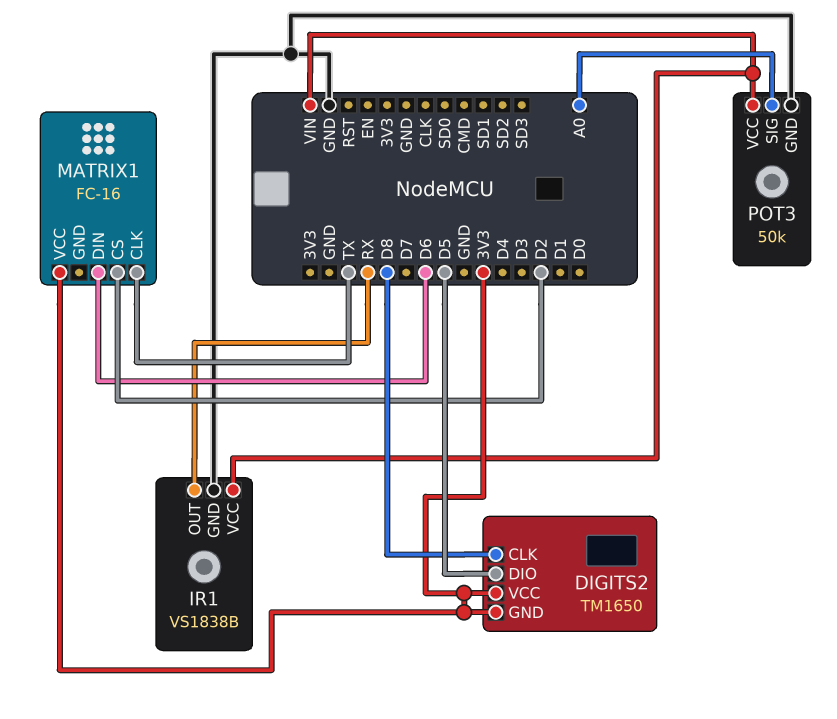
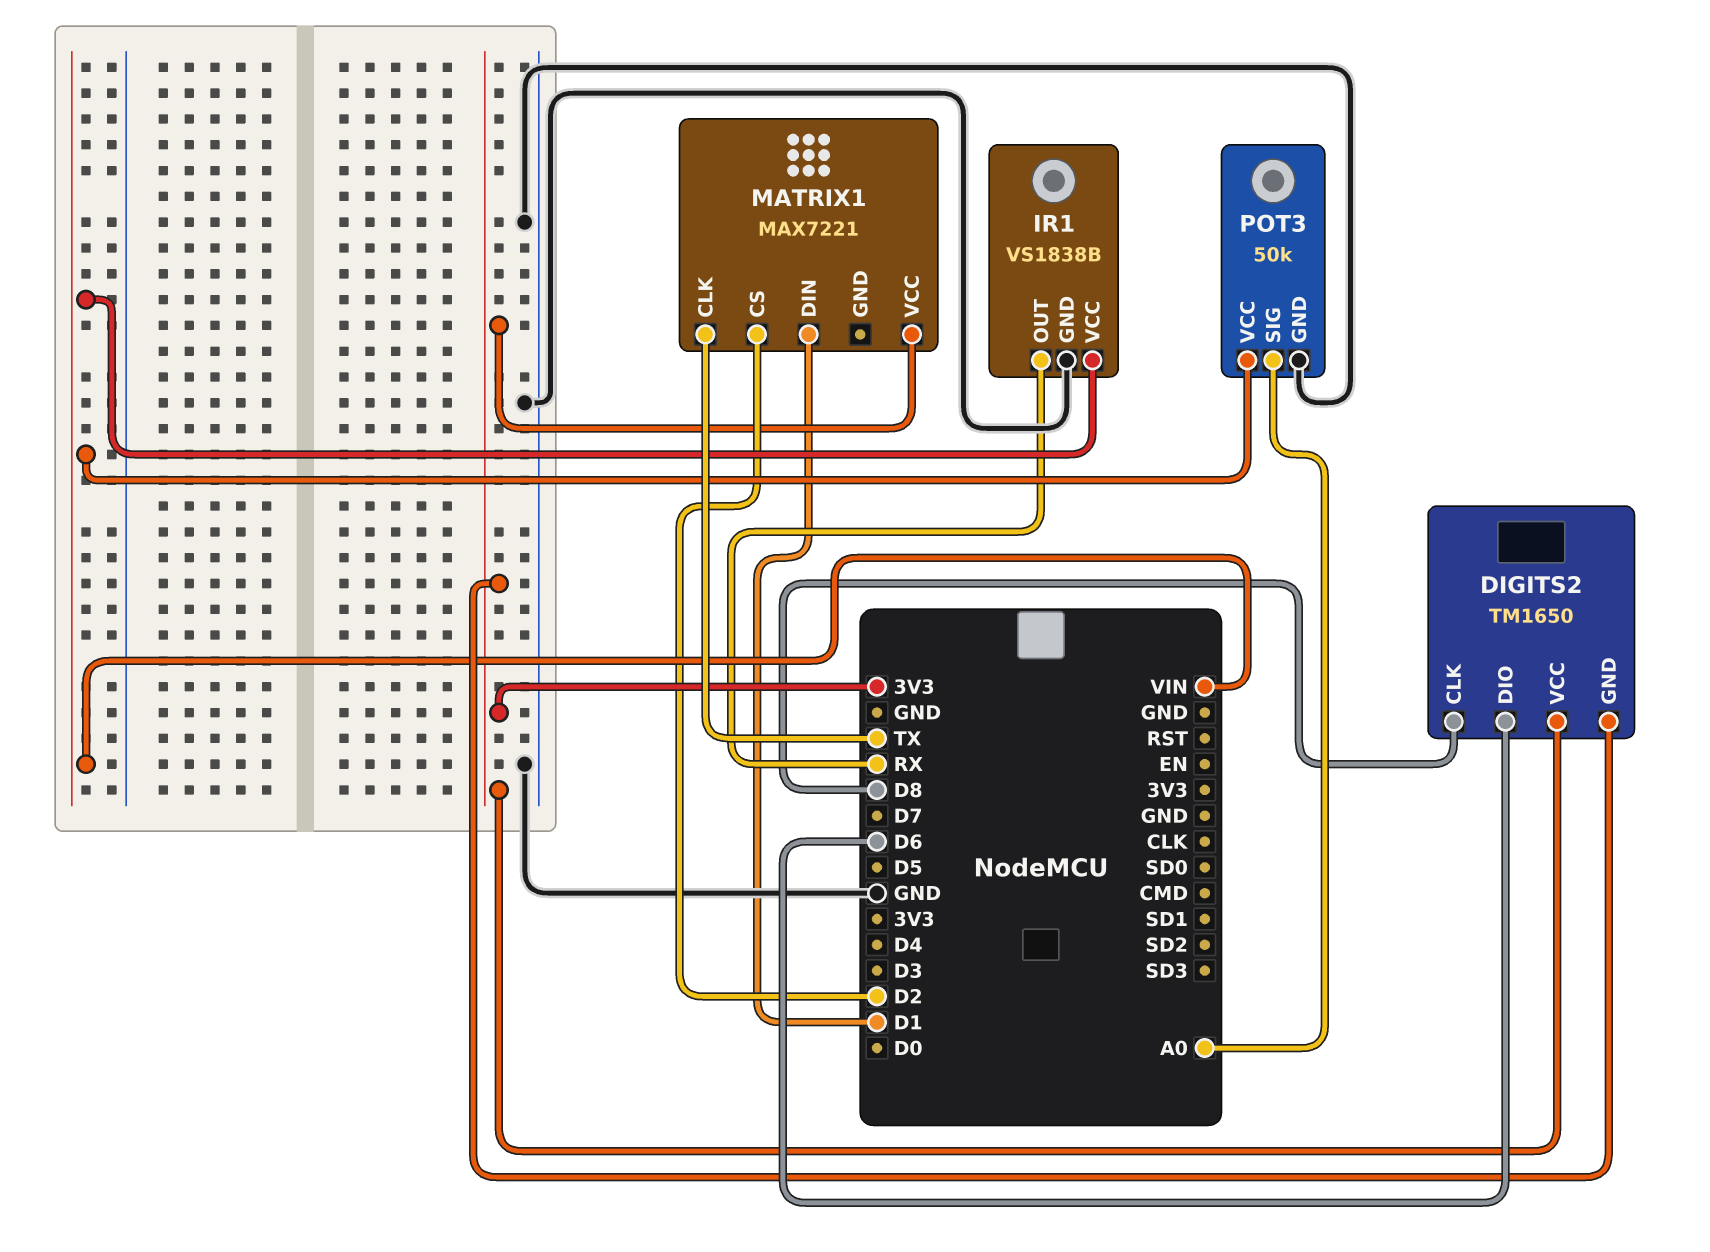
DIGITS2 pin DIO: D5 -> D6
MATRIX1: FC-16 -> MAX7221
MATRIX1 pin DIN: D6 -> D1

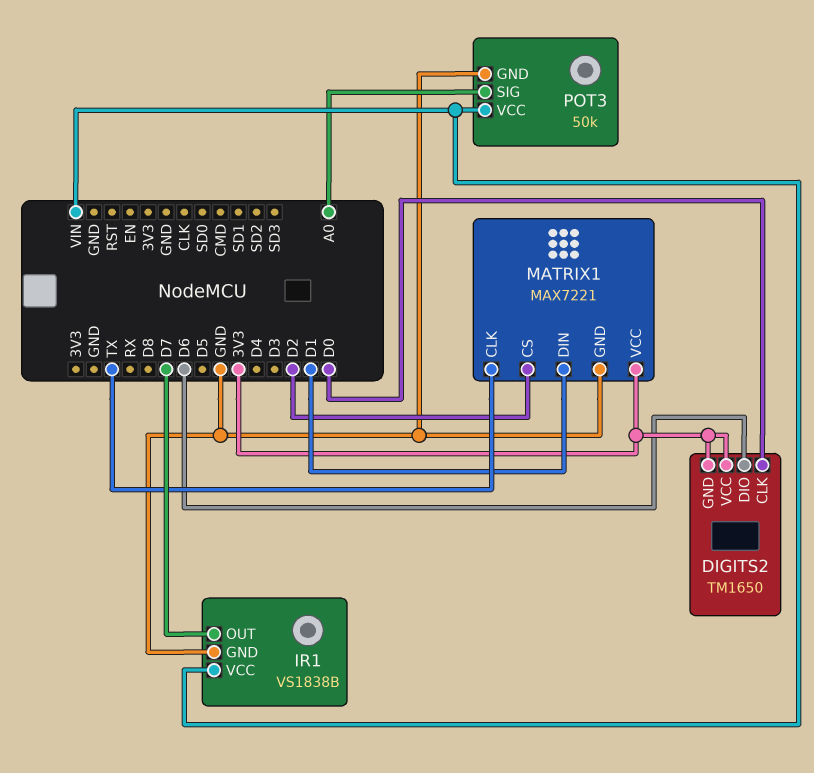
DIGITS2 pin CLK: D8 -> D0
IR1 pin OUT: RX -> D7
MATRIX1 pin GND: none -> GND

